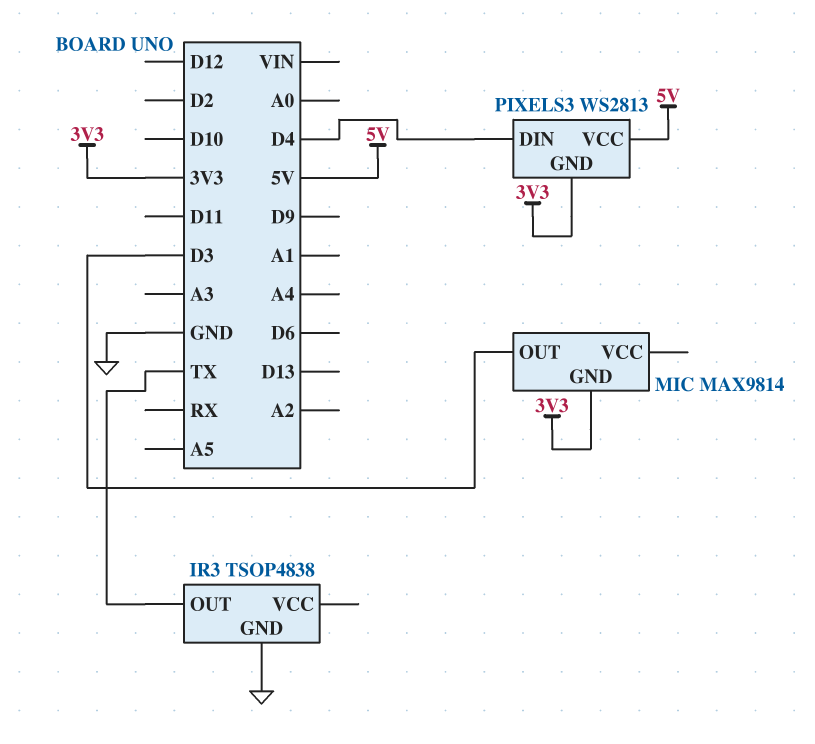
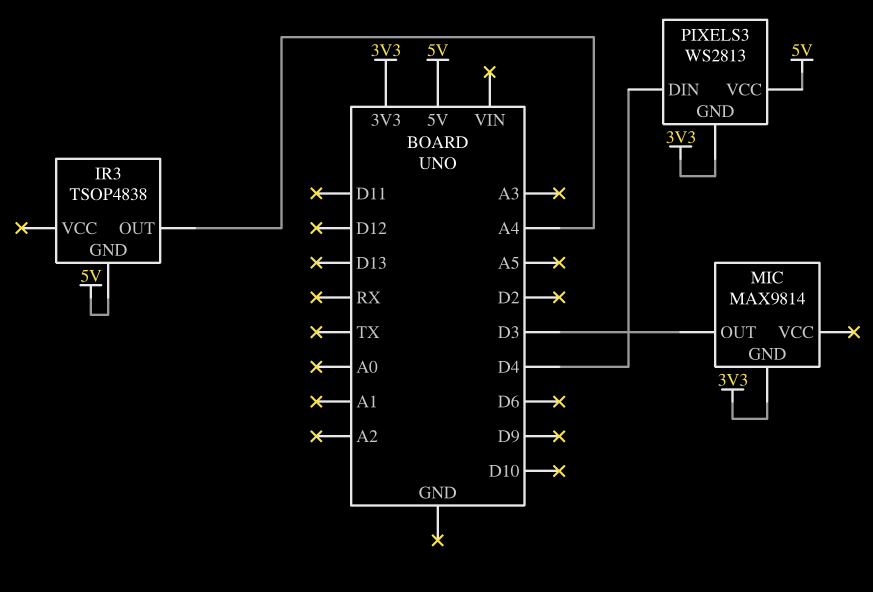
IR3 pin GND: GND -> 5V
IR3 pin OUT: TX -> A4

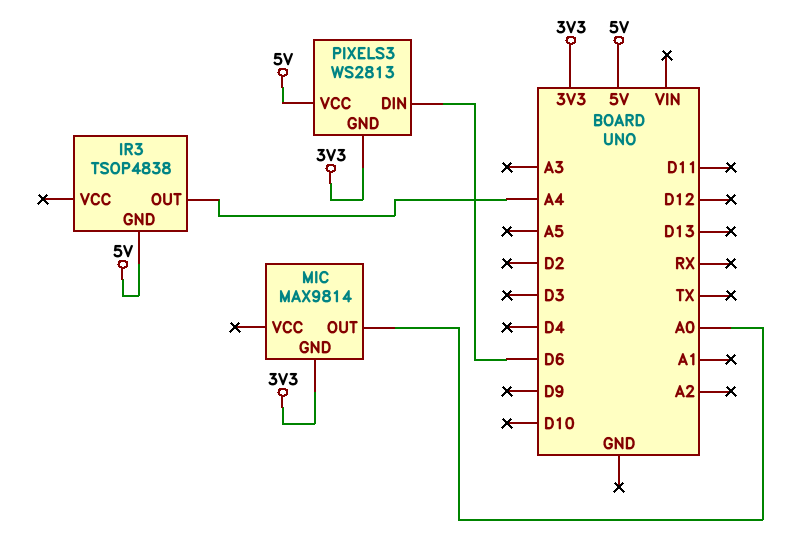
MIC pin OUT: D3 -> A0
PIXELS3 pin DIN: D4 -> D6

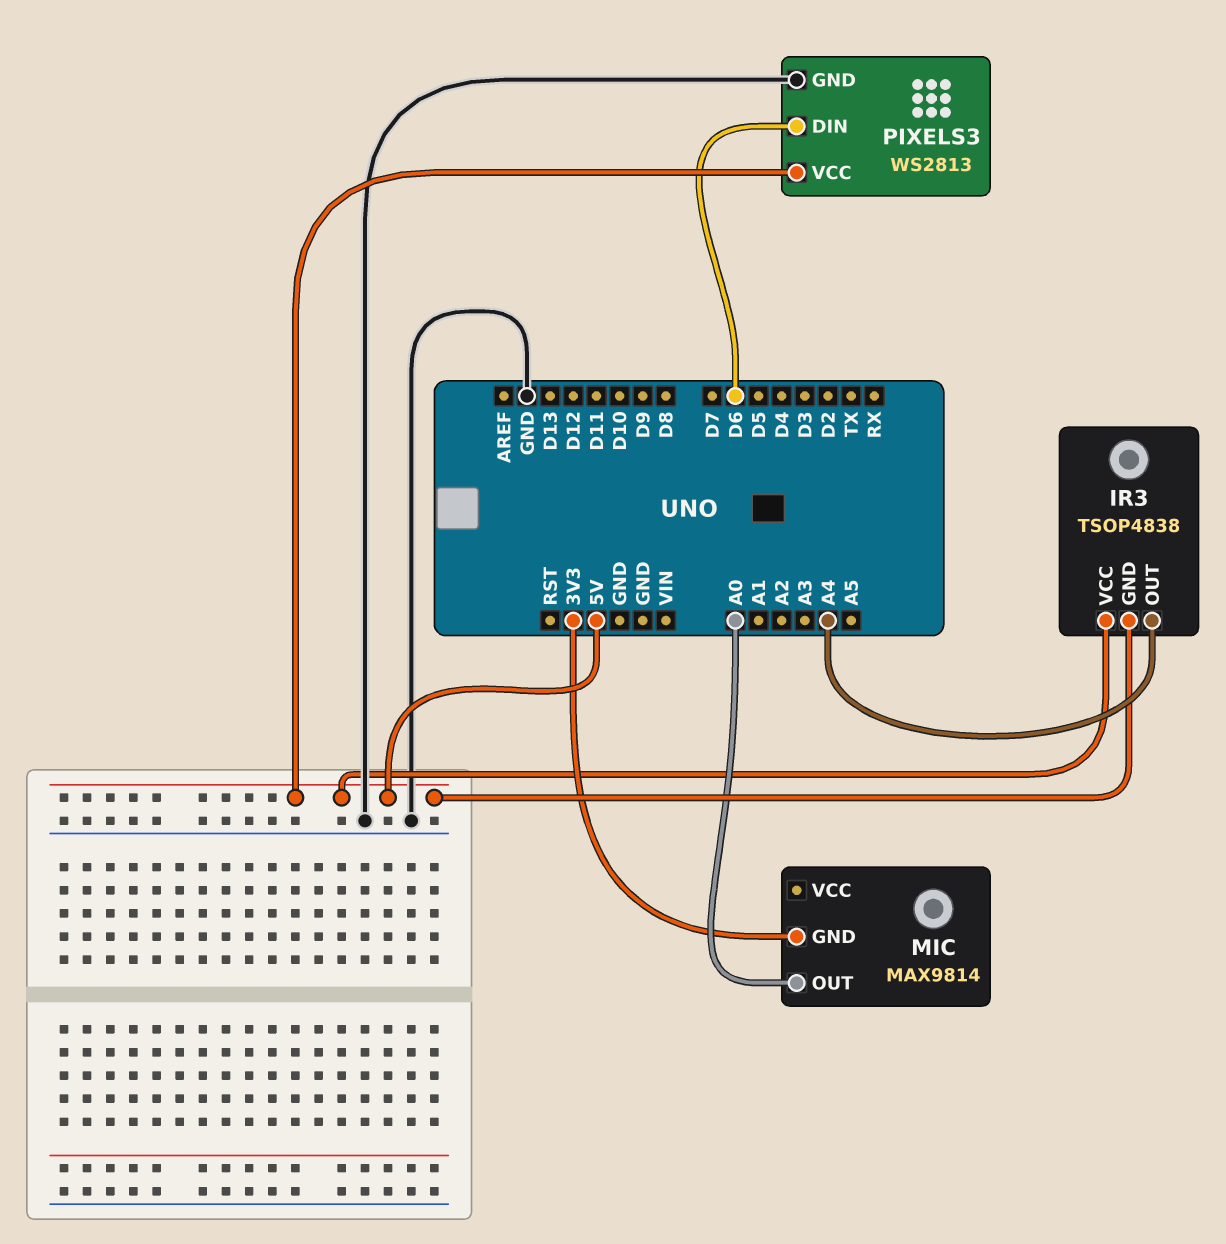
IR3 pin VCC: none -> 5V
PIXELS3 pin GND: 3V3 -> GND

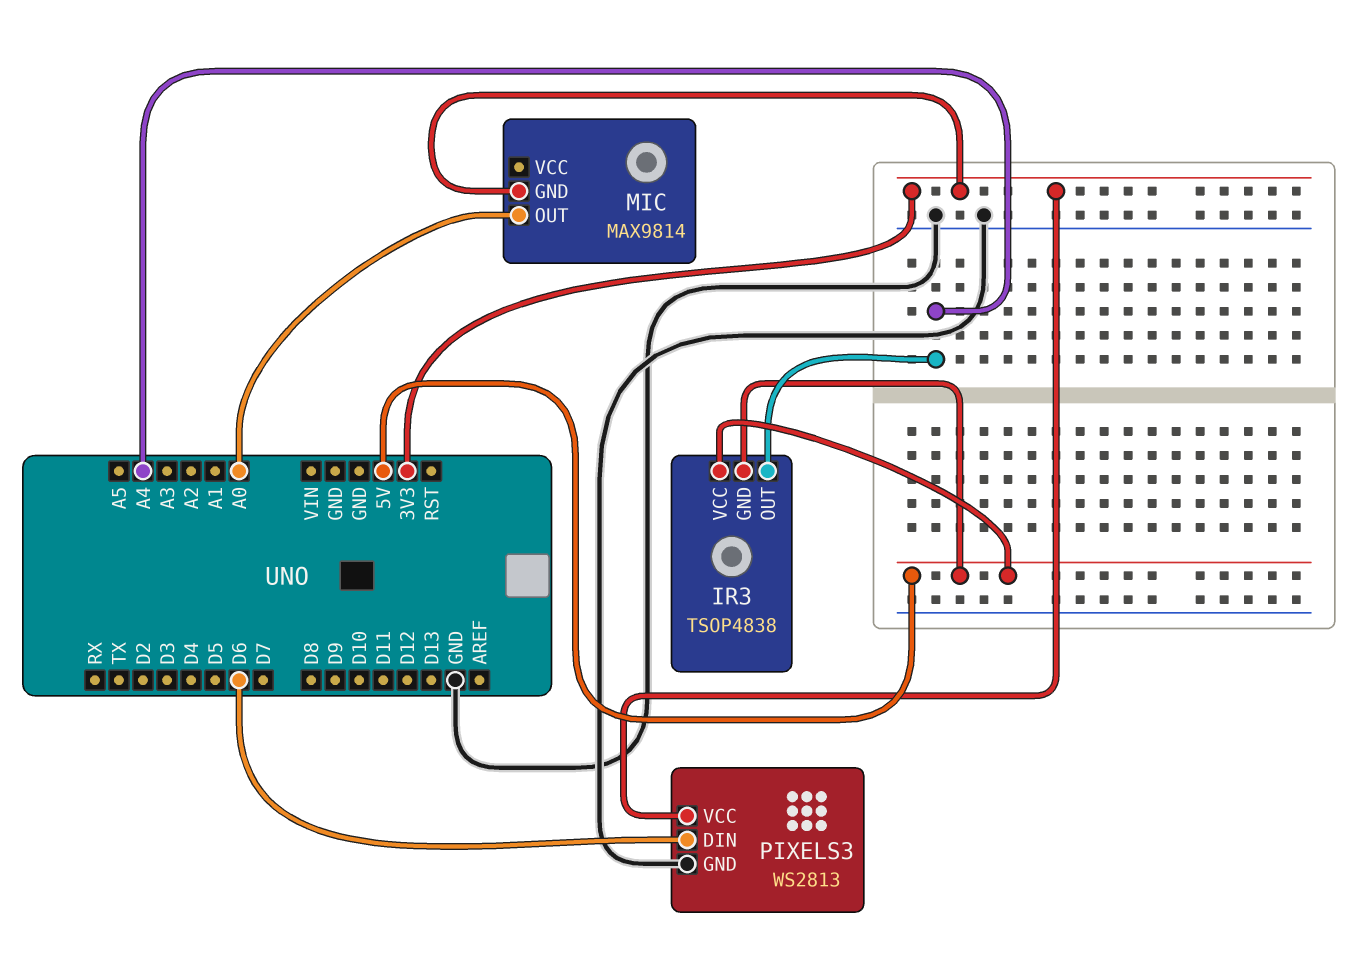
PIXELS3 pin VCC: 5V -> 3V3

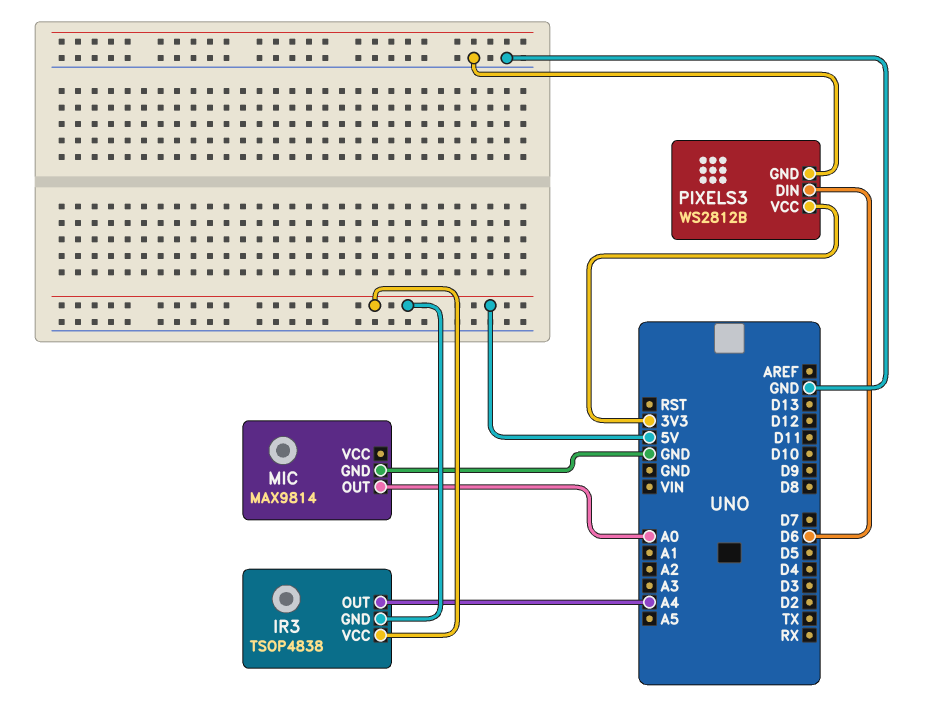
MIC pin GND: 3V3 -> GND
PIXELS3: WS2813 -> WS2812B

